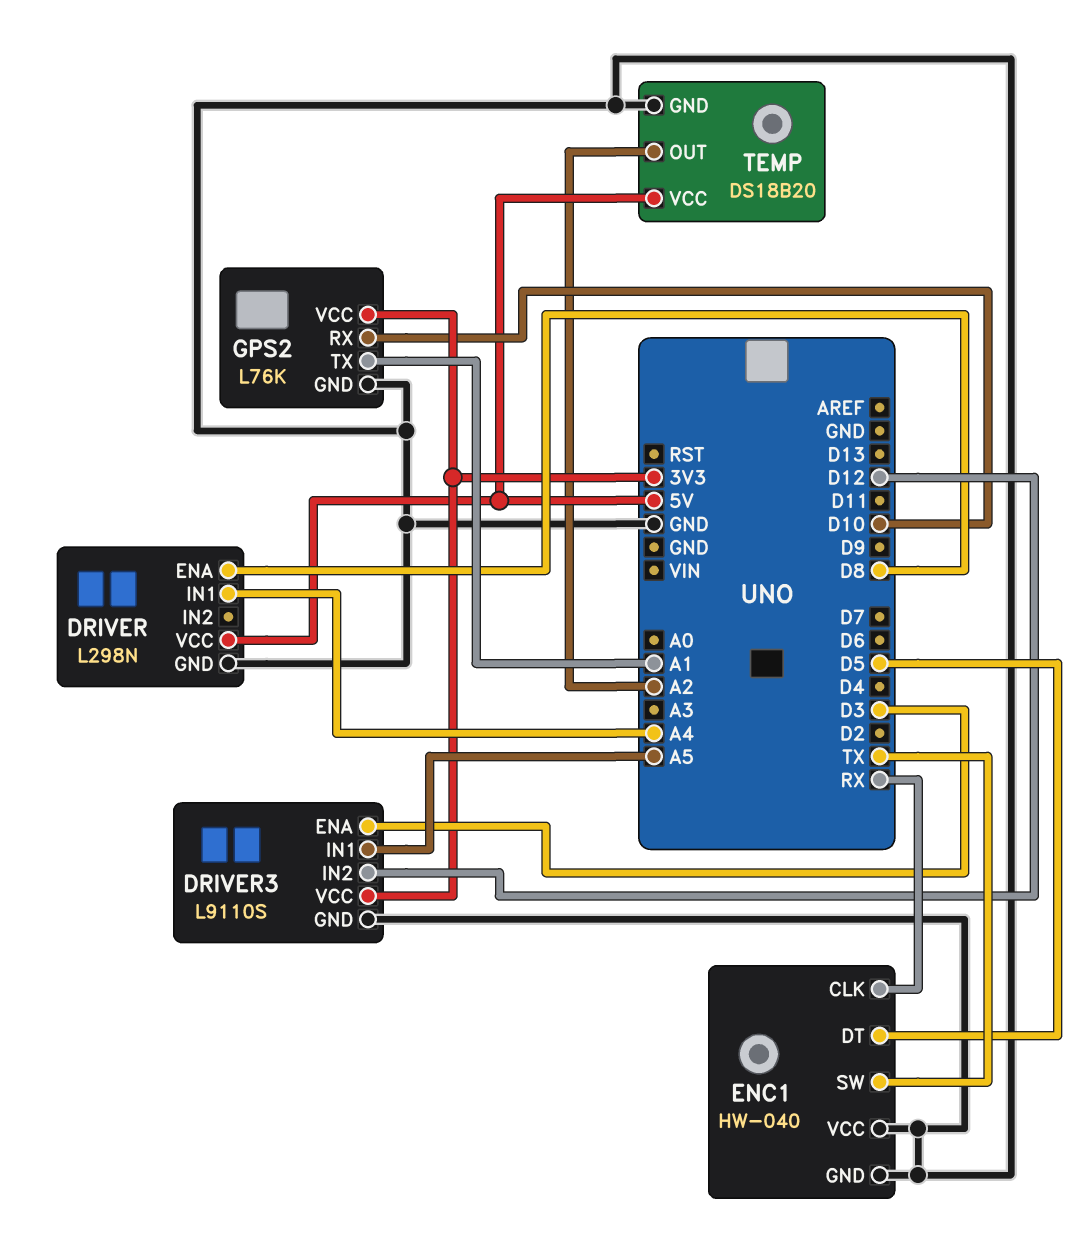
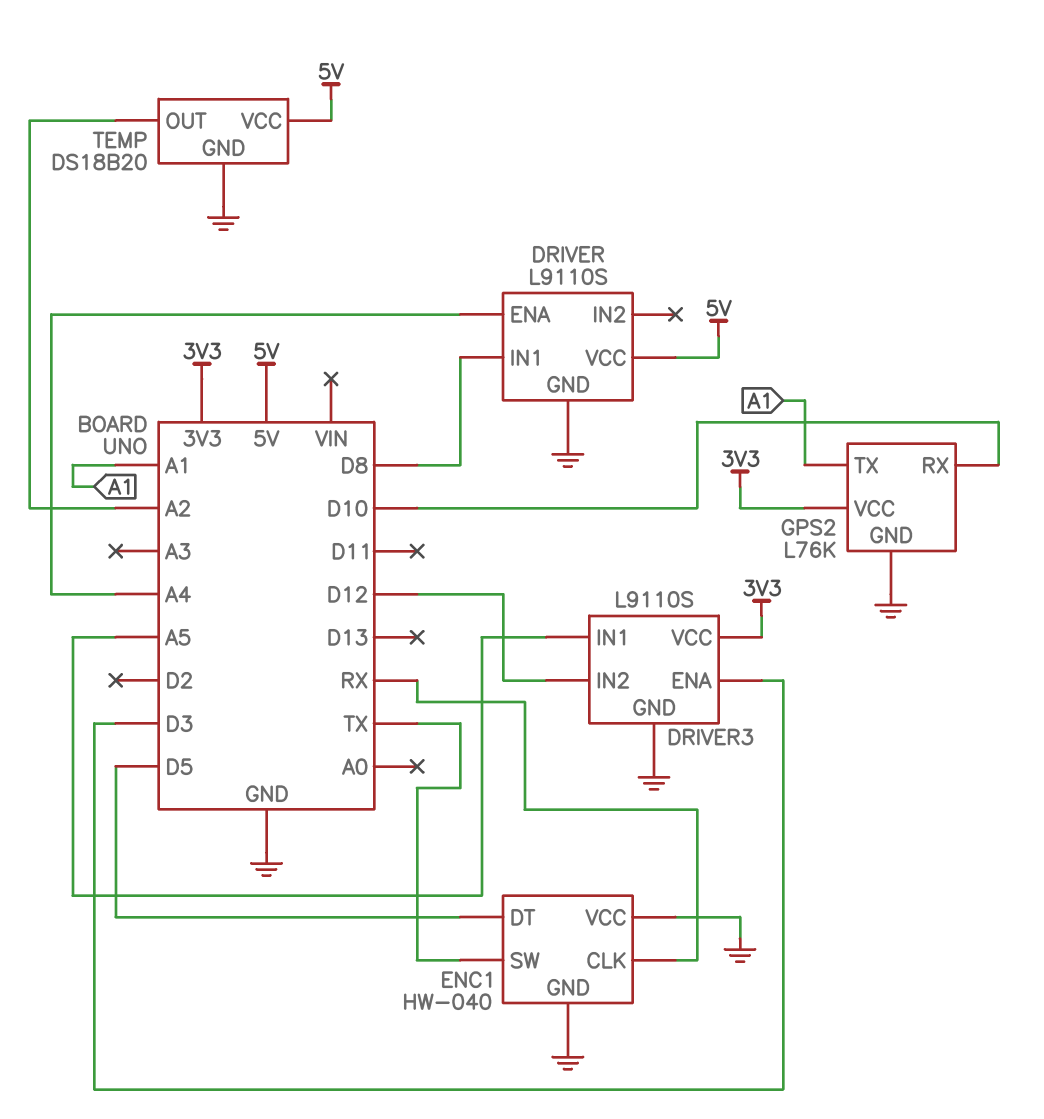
DRIVER: L298N -> L9110S
DRIVER pin ENA: D8 -> A4
DRIVER pin IN1: A4 -> D8

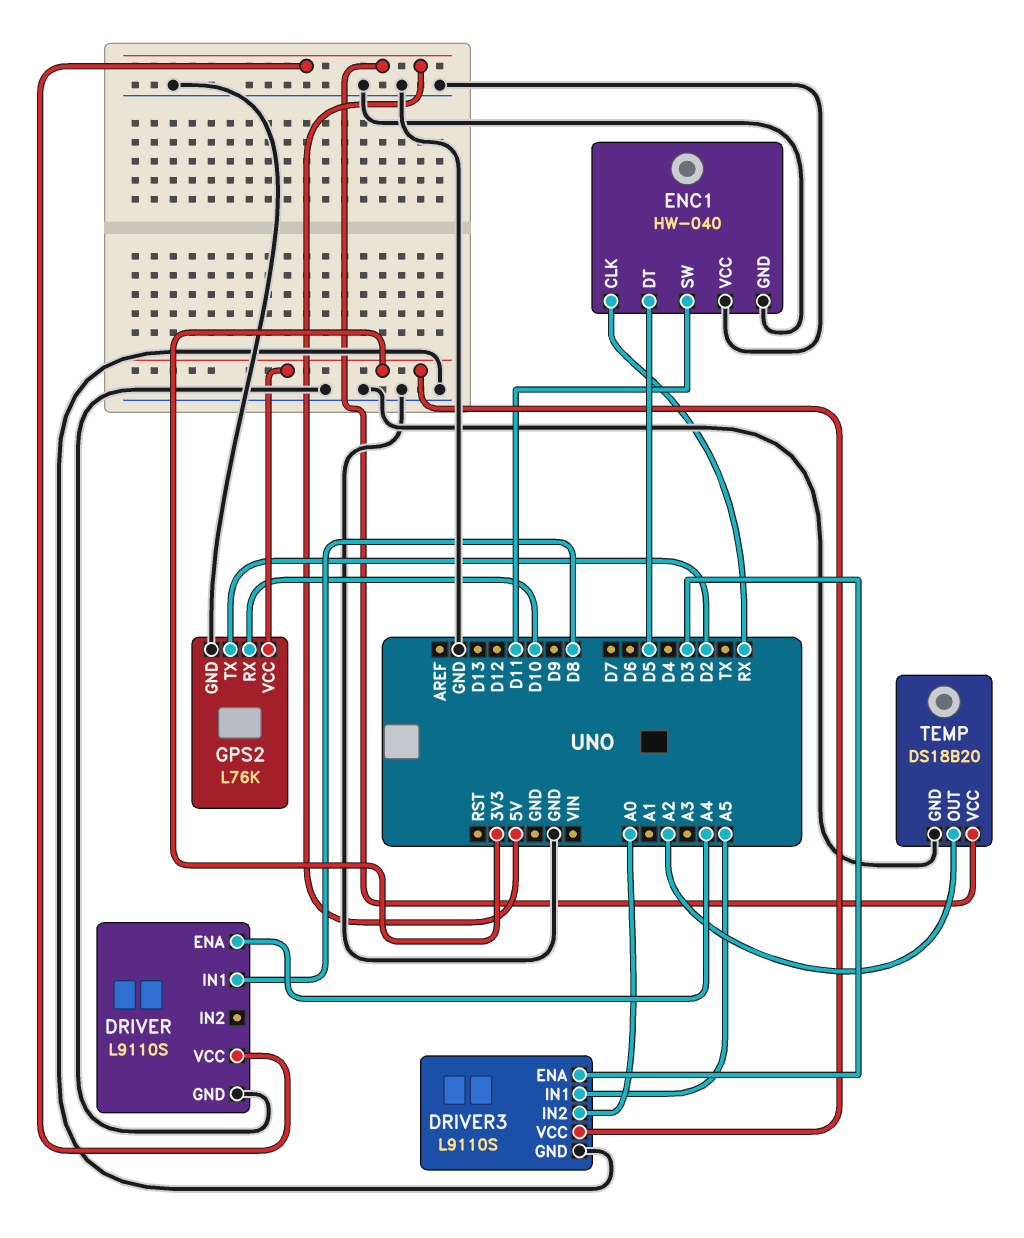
DRIVER3 pin IN2: D12 -> A0
ENC1 pin SW: TX -> D11
GPS2 pin TX: A1 -> D2

